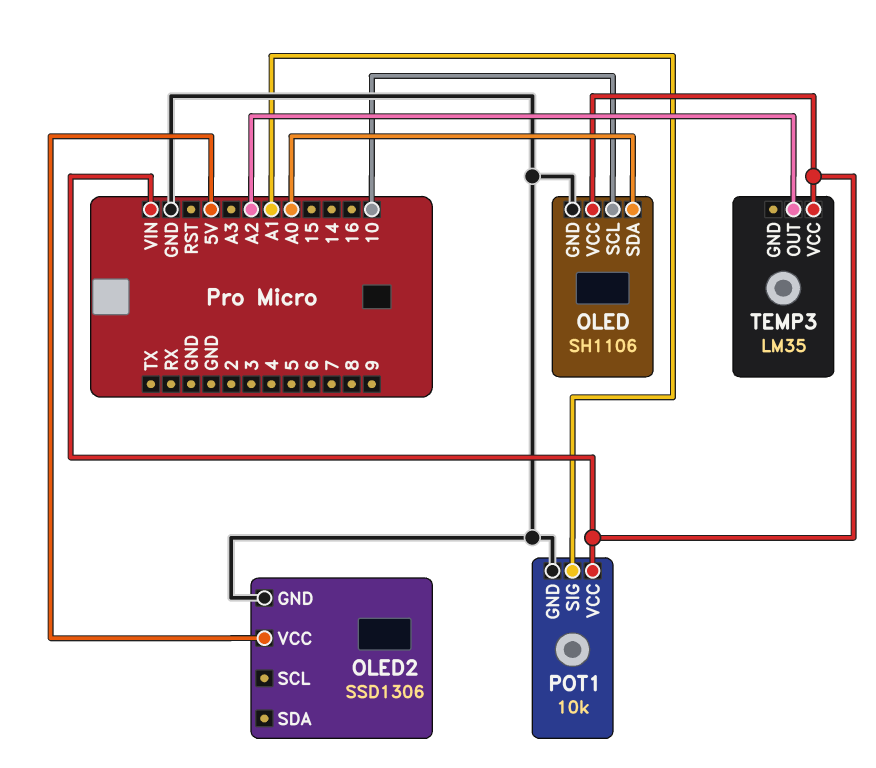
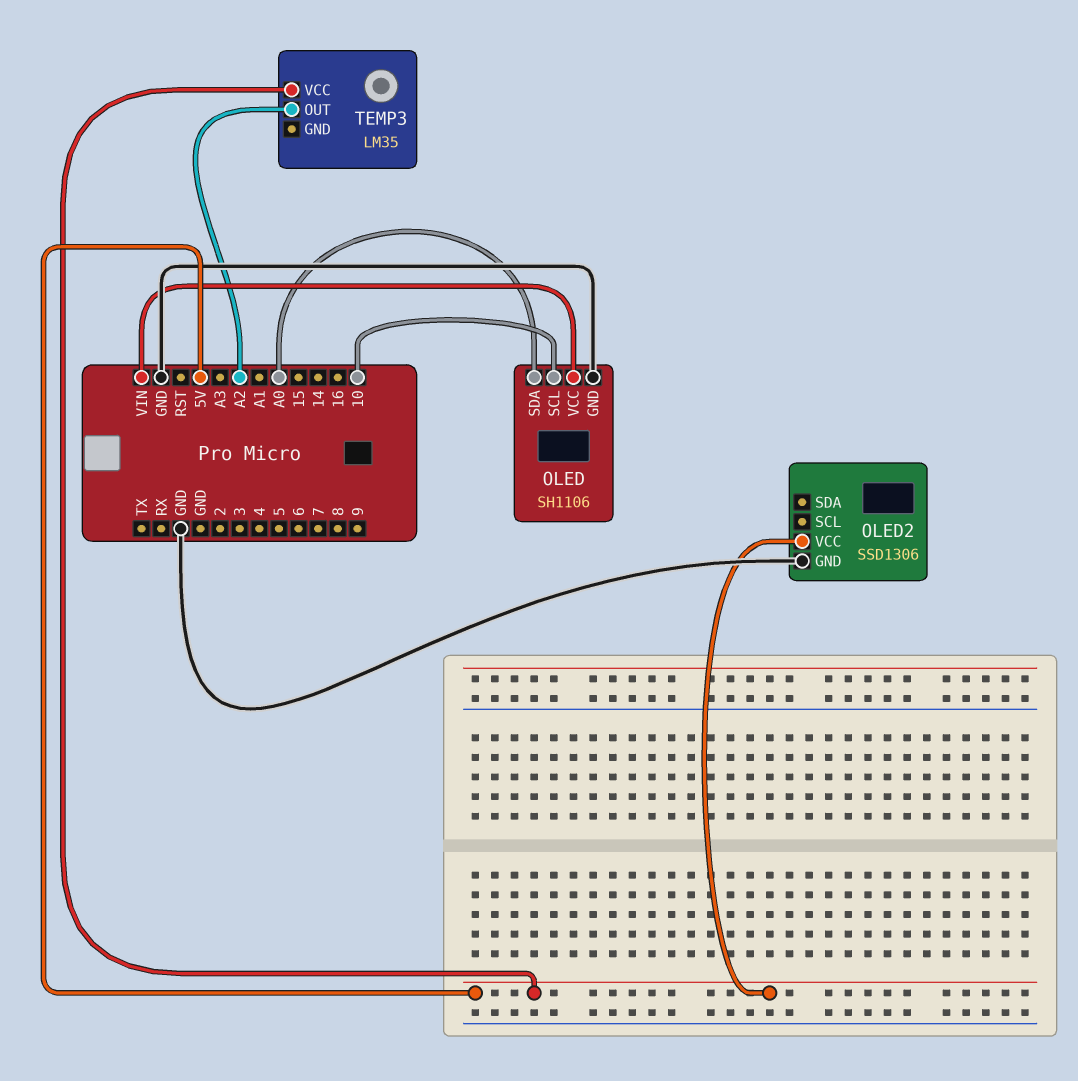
POT1: 10k -> none
POT1 pin GND: GND -> none
POT1 pin SIG: A1 -> none
POT1 pin VCC: VIN -> none
TEMP3 pin VCC: VIN -> 5V

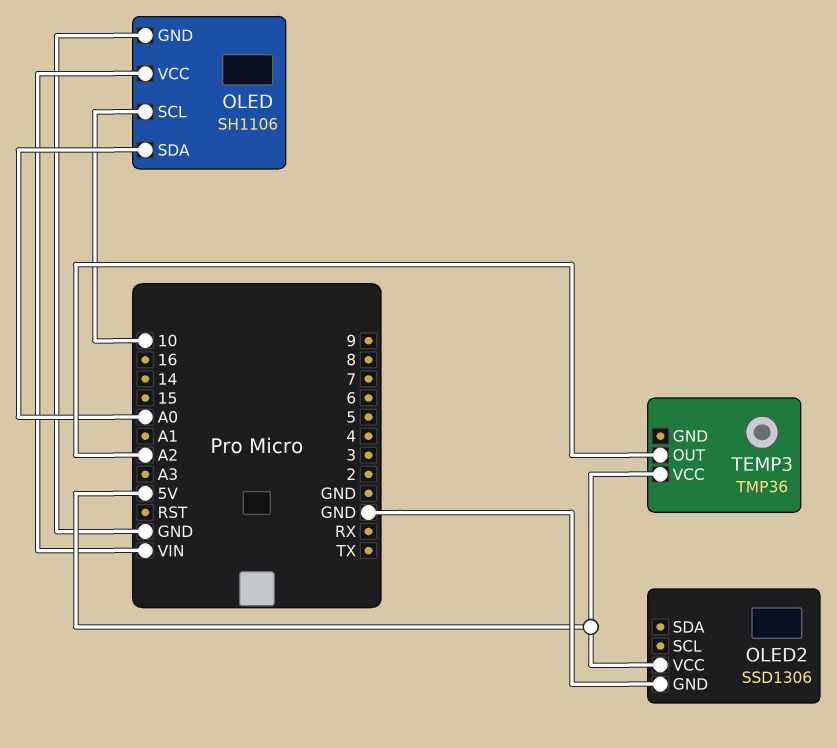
TEMP3: LM35 -> TMP36

